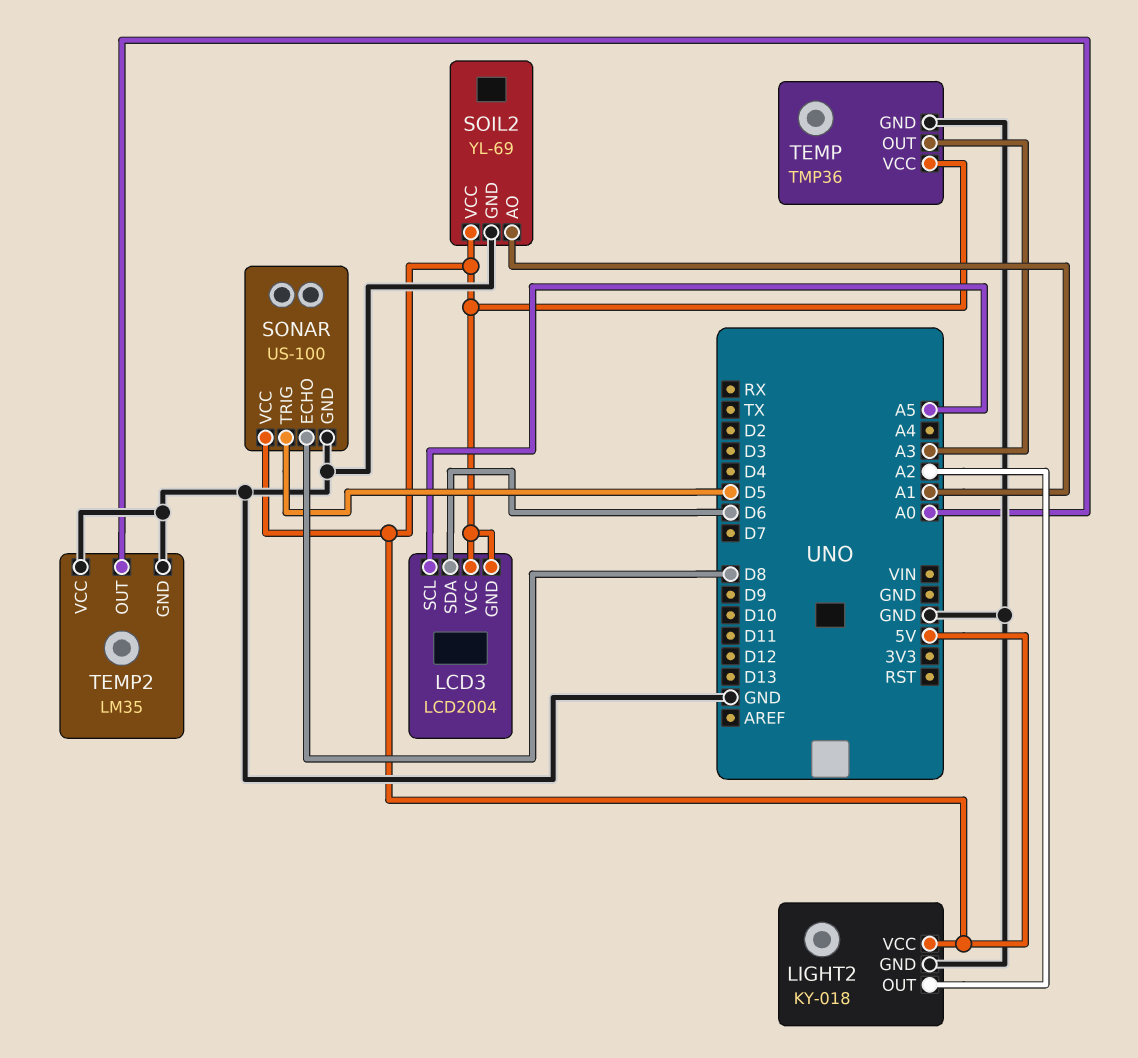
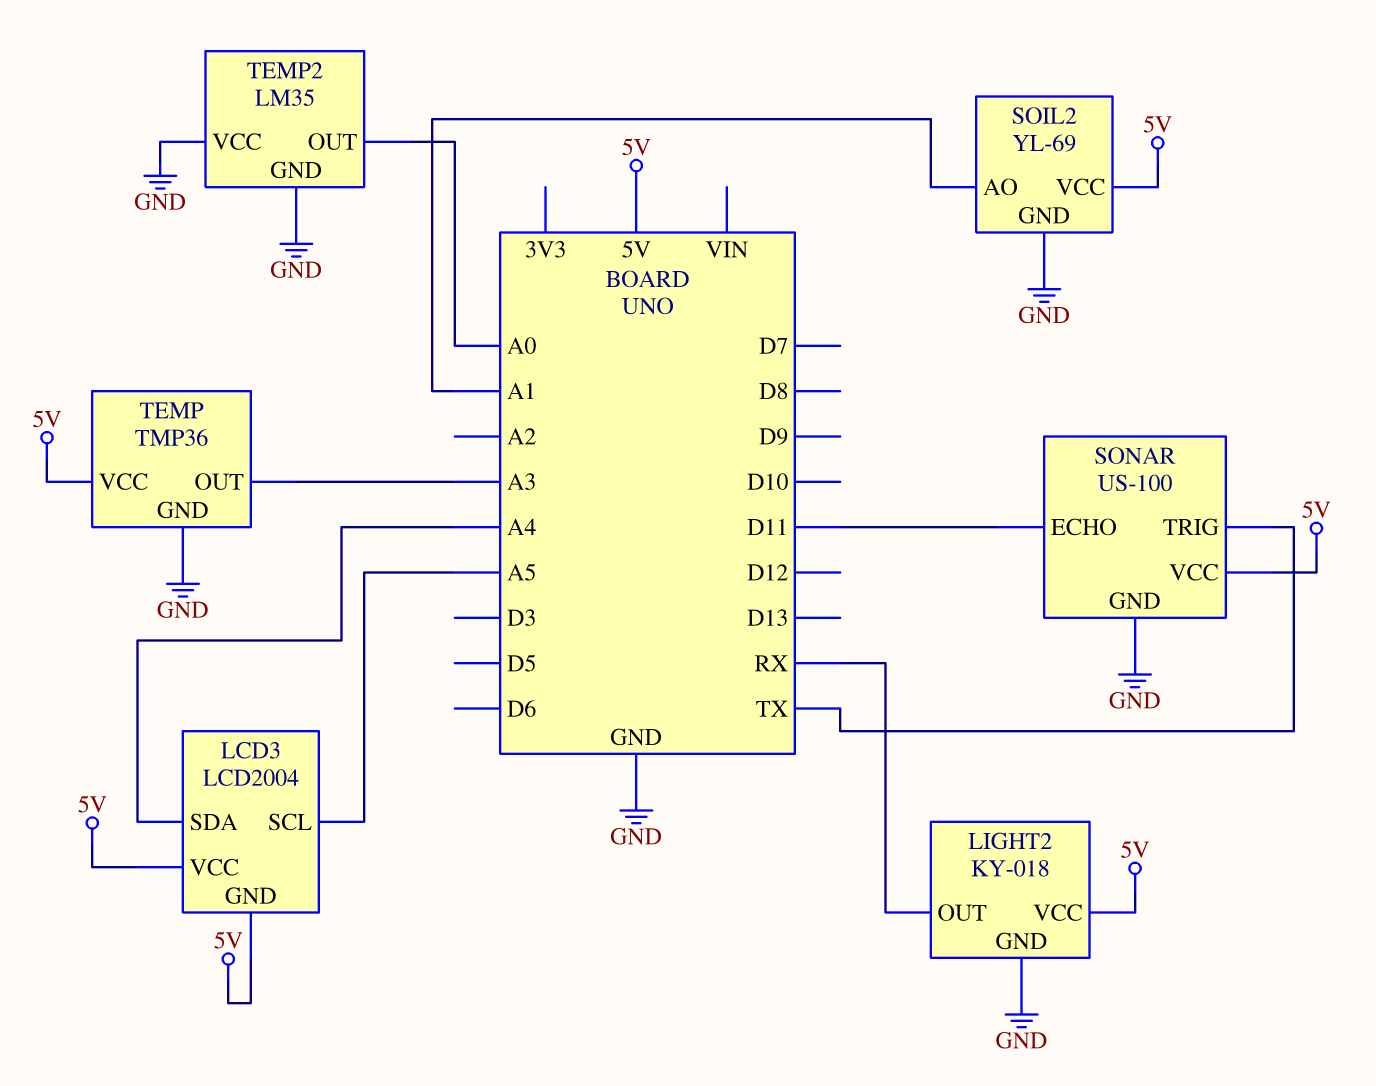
LCD3 pin SDA: D6 -> A4
LIGHT2 pin OUT: A2 -> RX
SONAR pin ECHO: D8 -> D11
SONAR pin TRIG: D5 -> TX

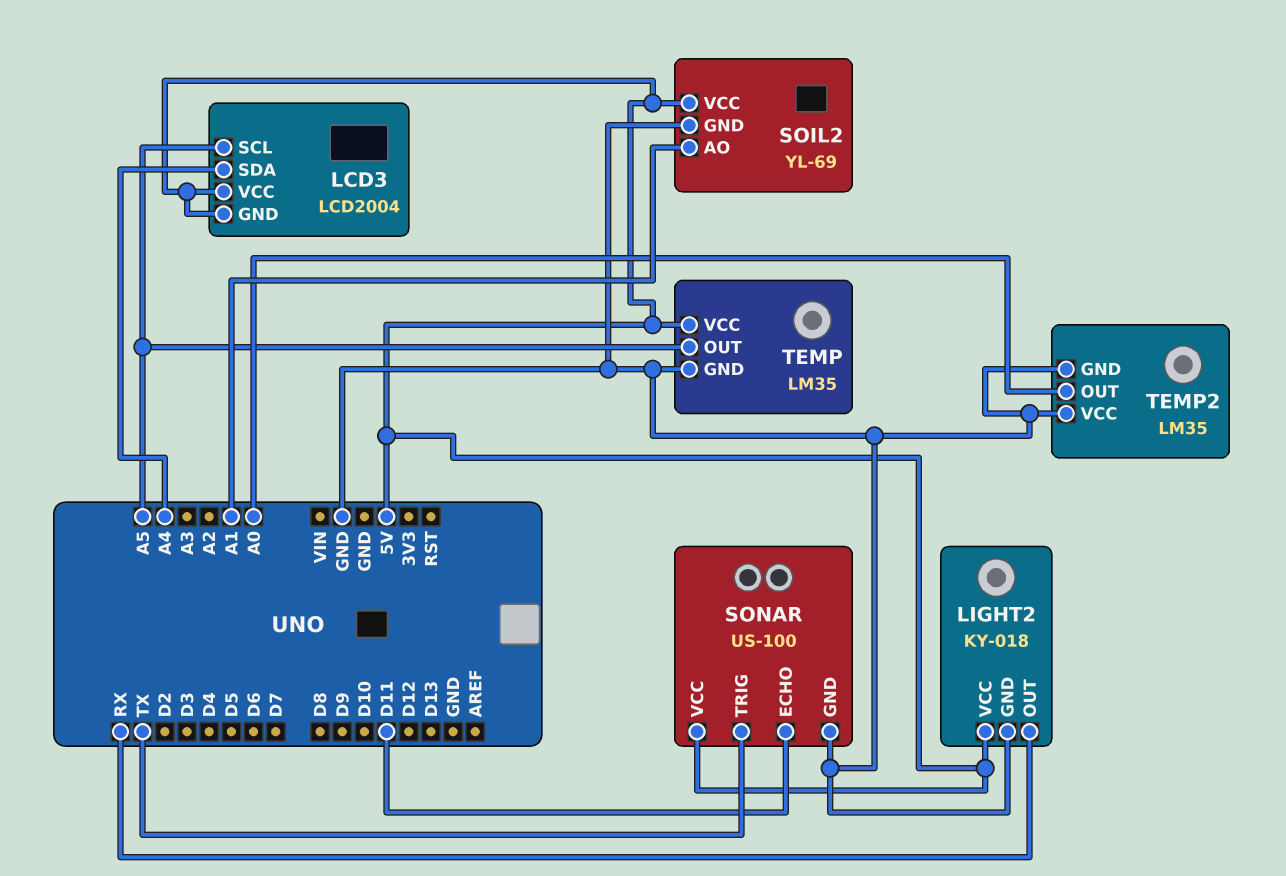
TEMP: TMP36 -> LM35
TEMP pin OUT: A3 -> A5

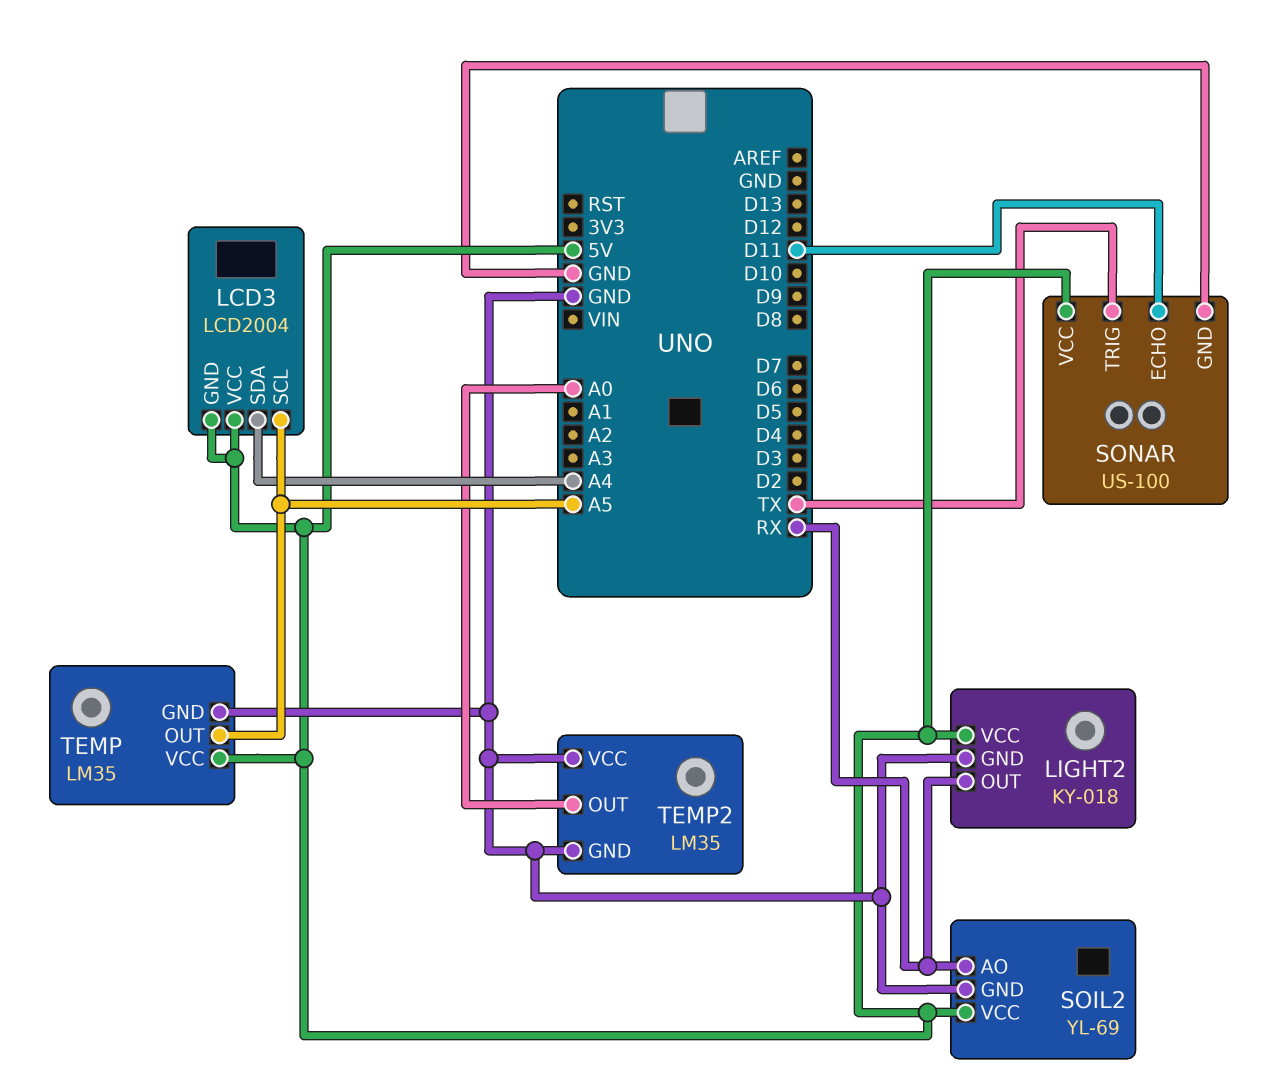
SOIL2 pin AO: A1 -> RX

